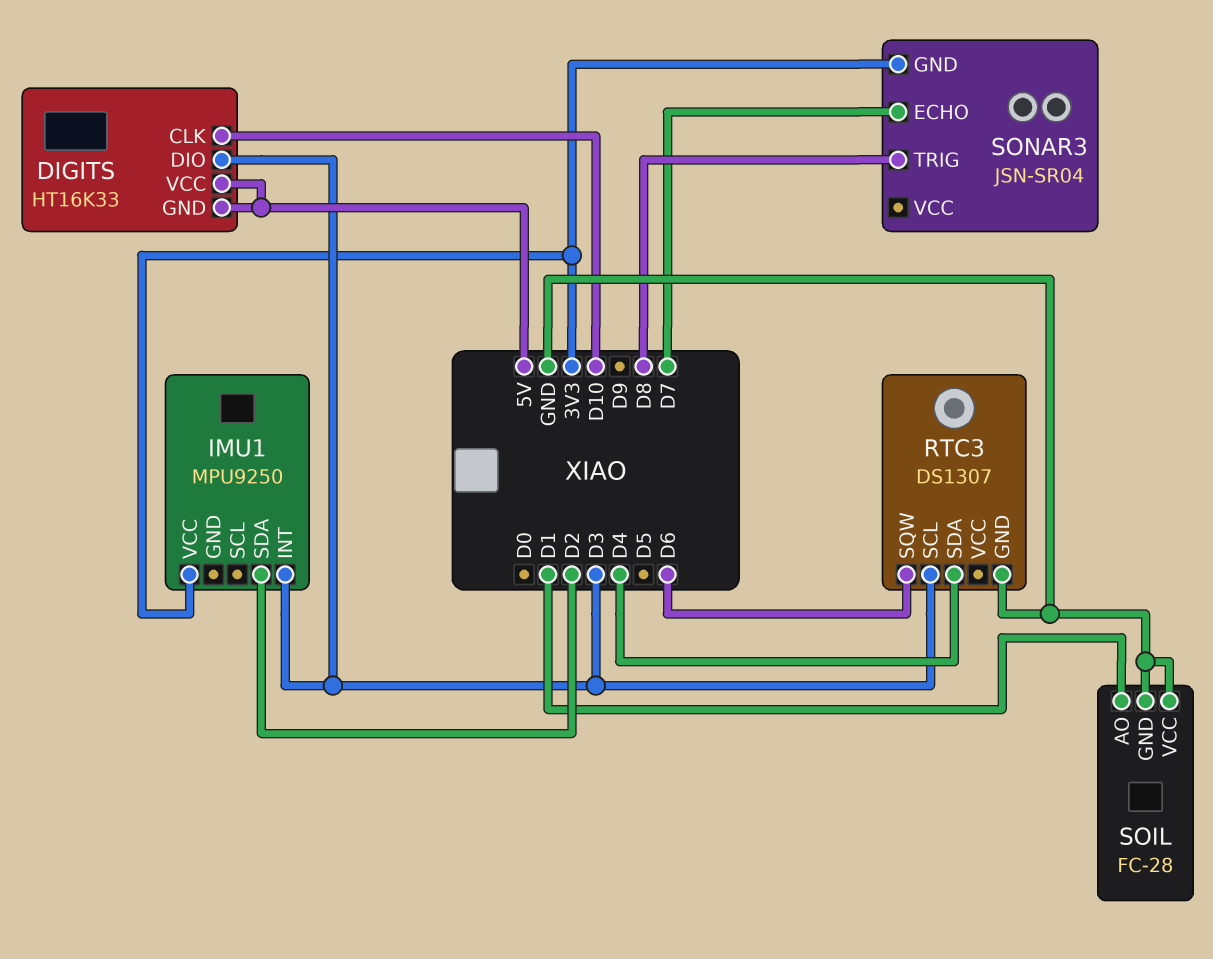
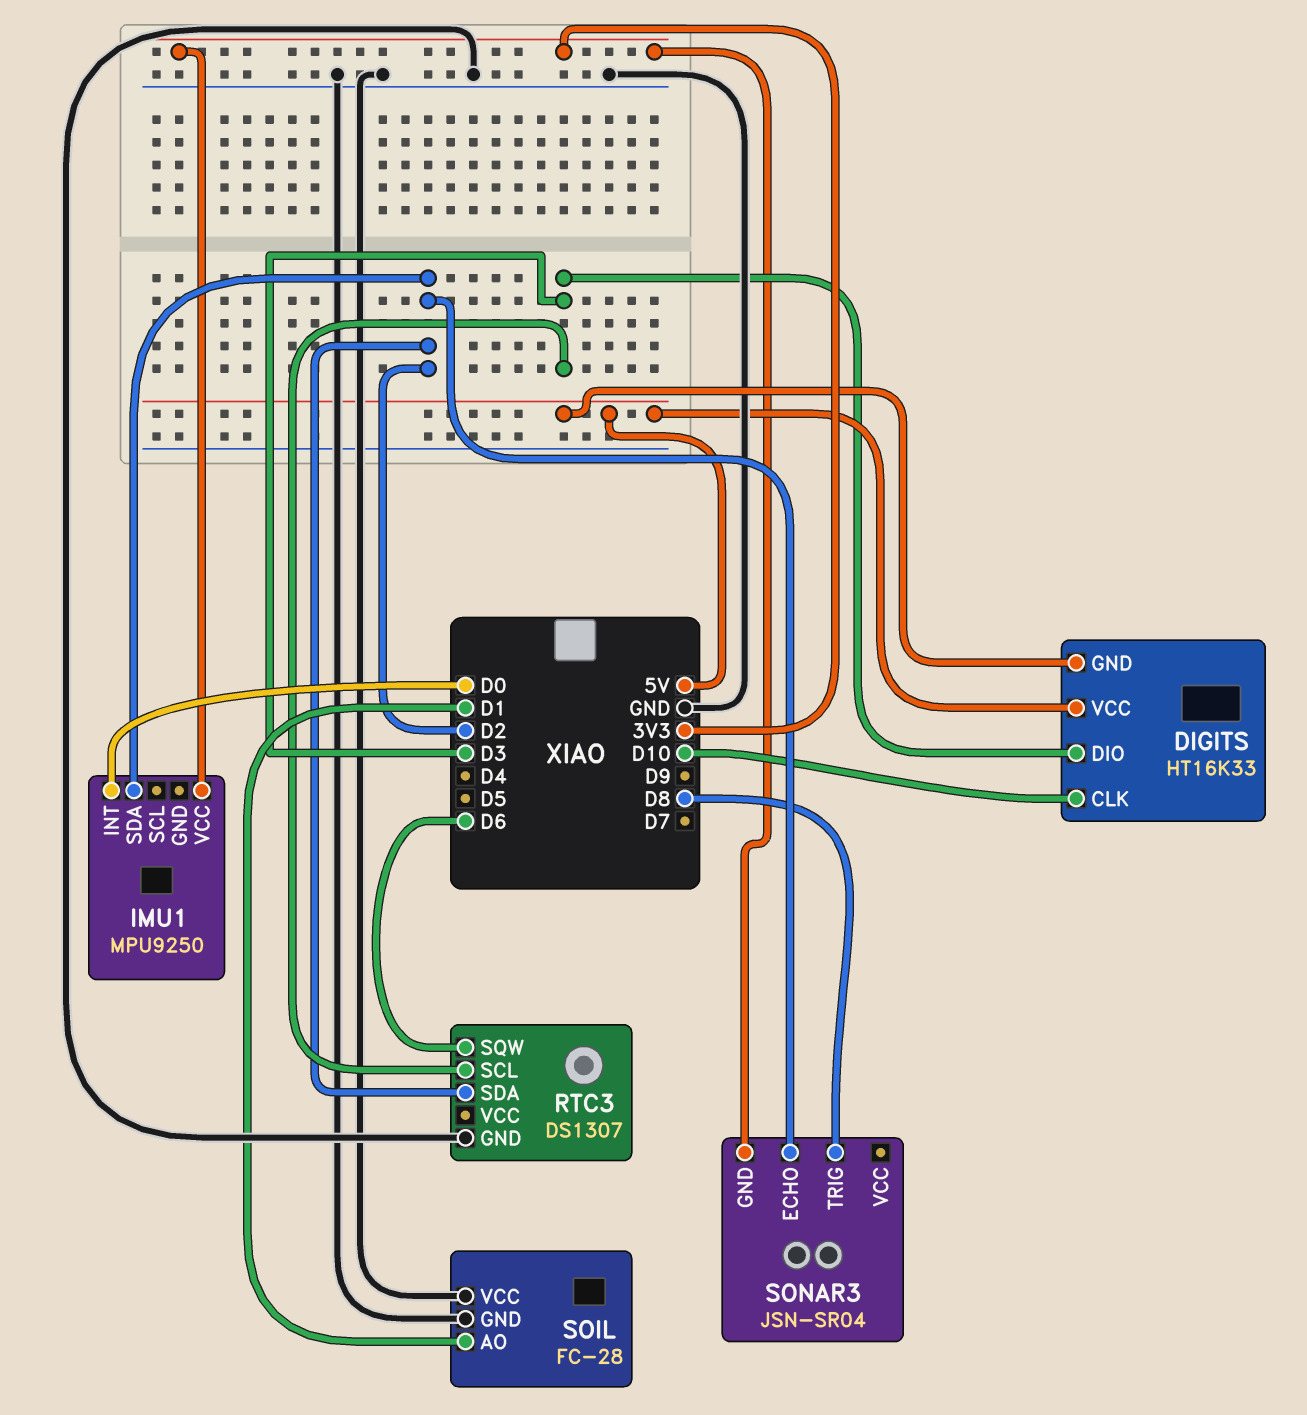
IMU1 pin INT: D3 -> D0
RTC3 pin SDA: D4 -> D2
SONAR3 pin ECHO: D7 -> D2

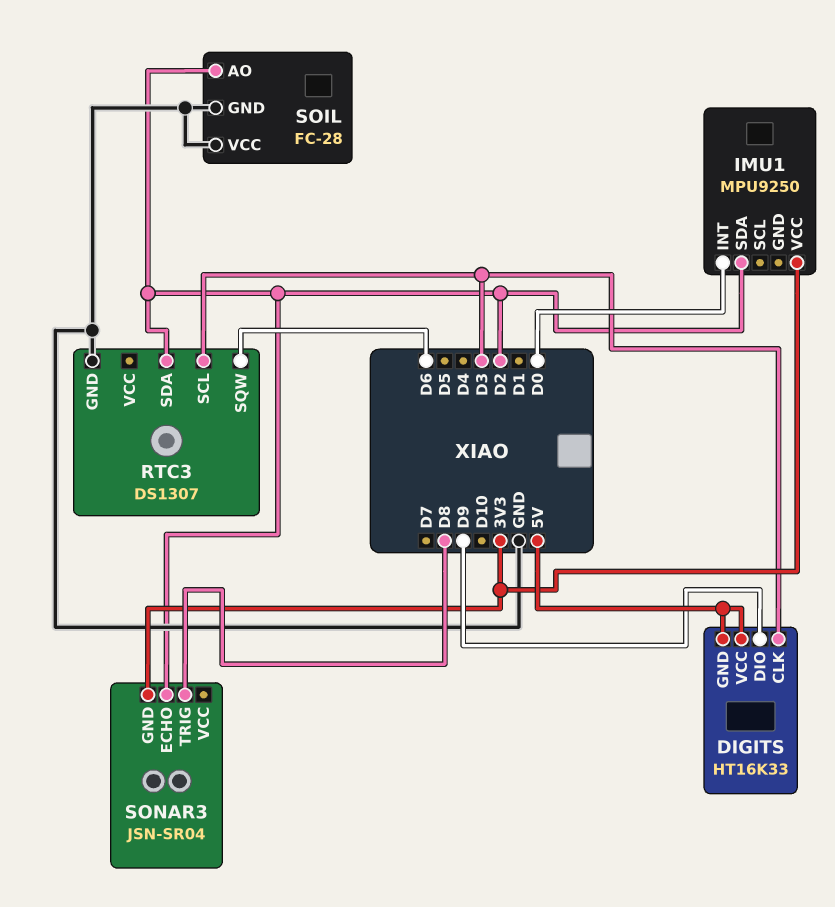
DIGITS pin CLK: D10 -> D3
DIGITS pin DIO: D3 -> D9
SOIL pin AO: D1 -> D2

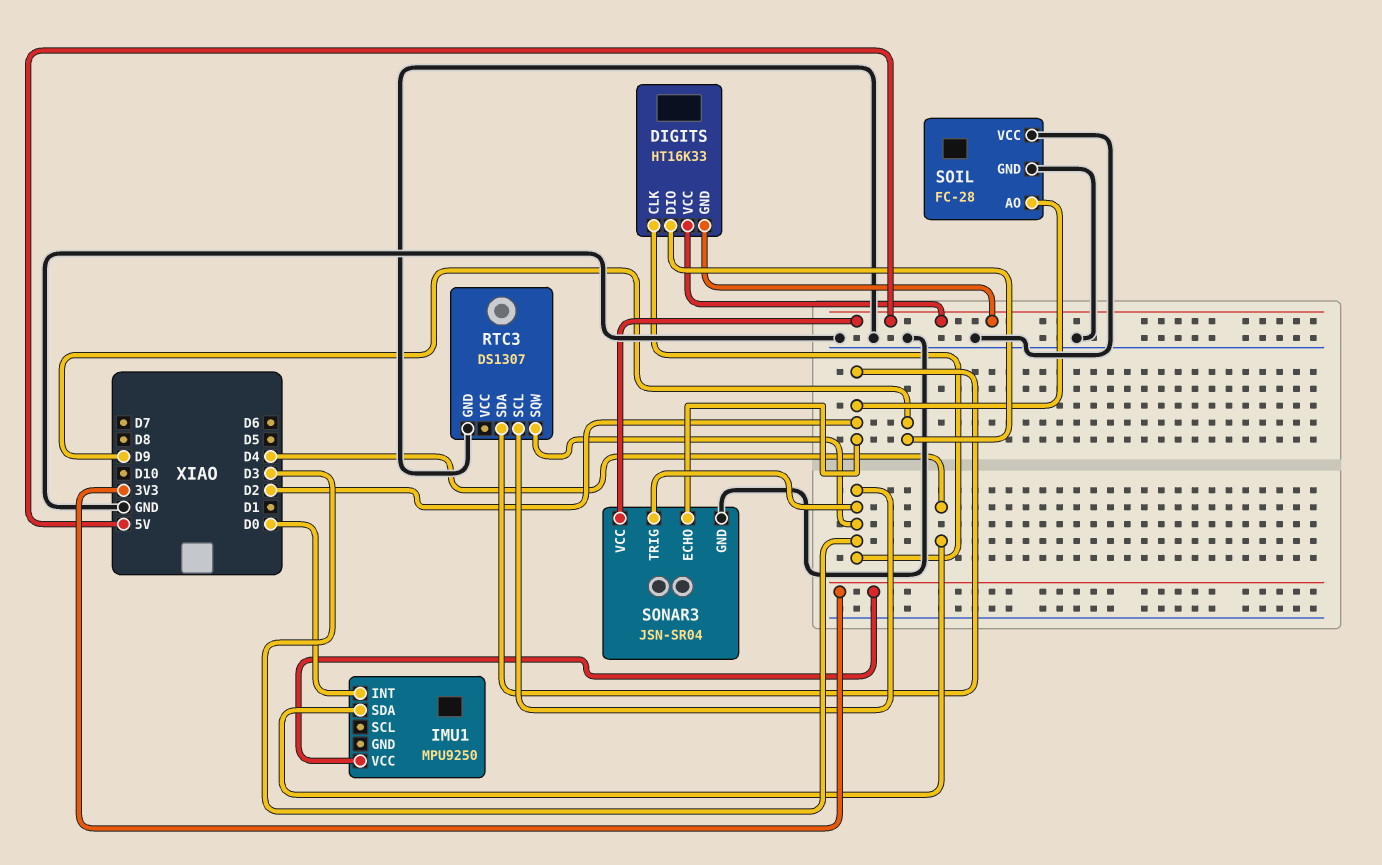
IMU1 pin SDA: D2 -> D4
RTC3 pin SQW: D6 -> D3
SONAR3 pin GND: 3V3 -> GND
SONAR3 pin TRIG: D8 -> D3
SONAR3 pin VCC: none -> 5V

